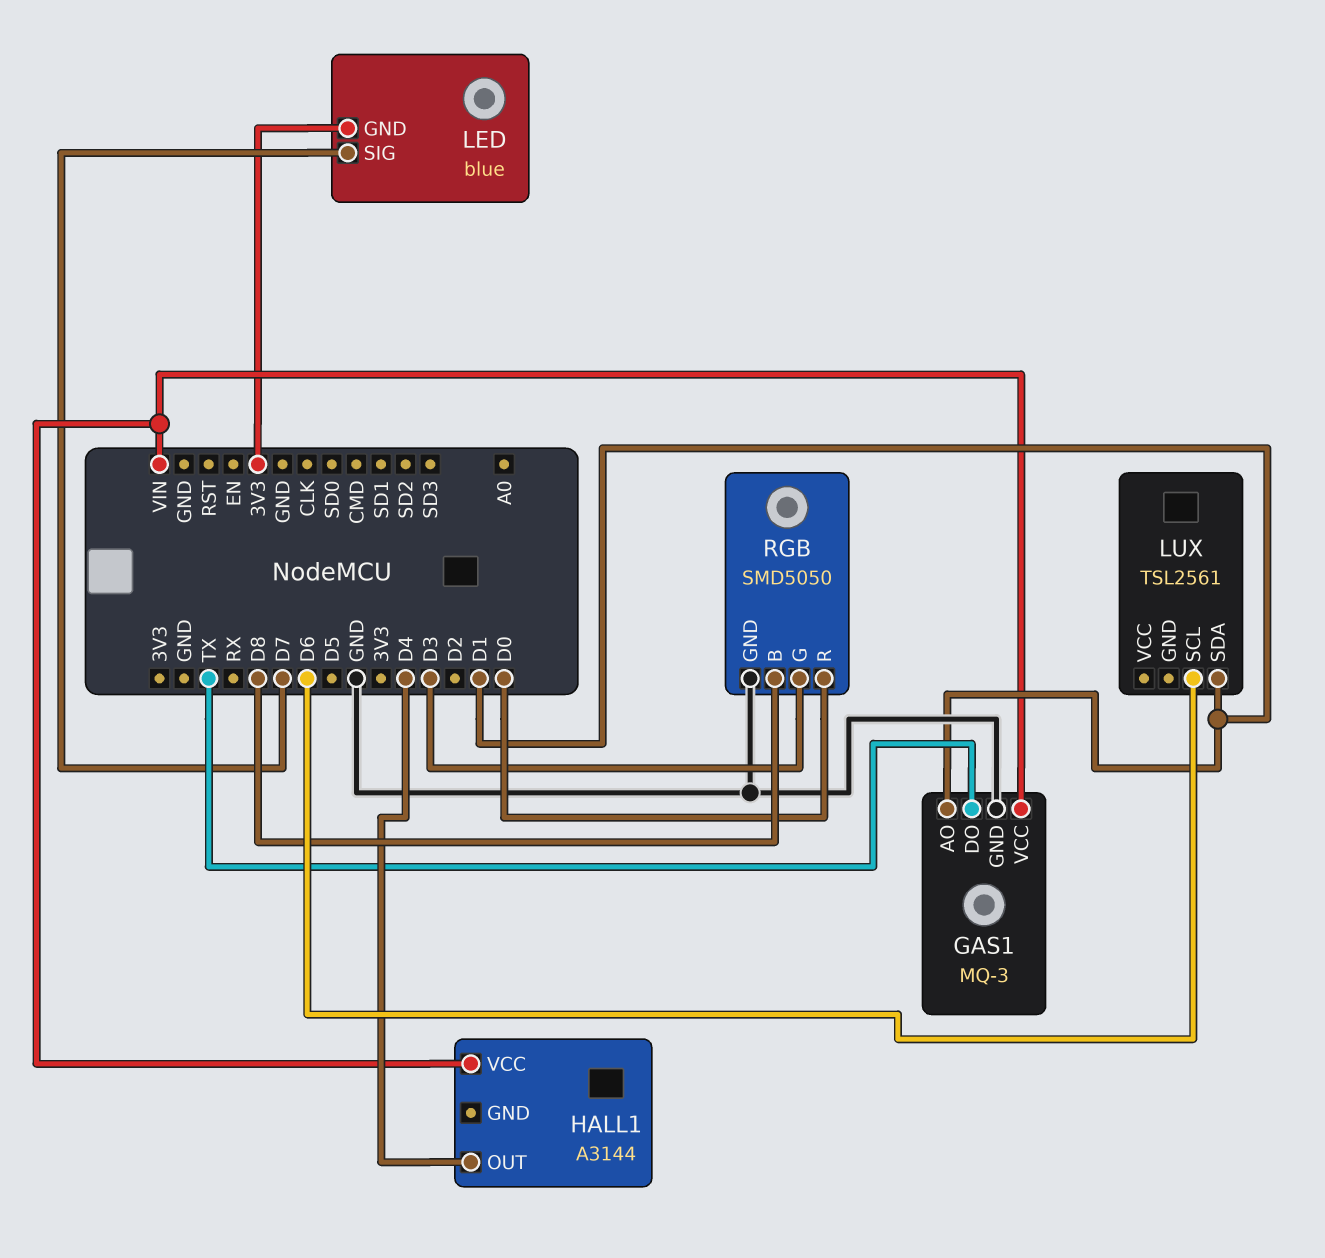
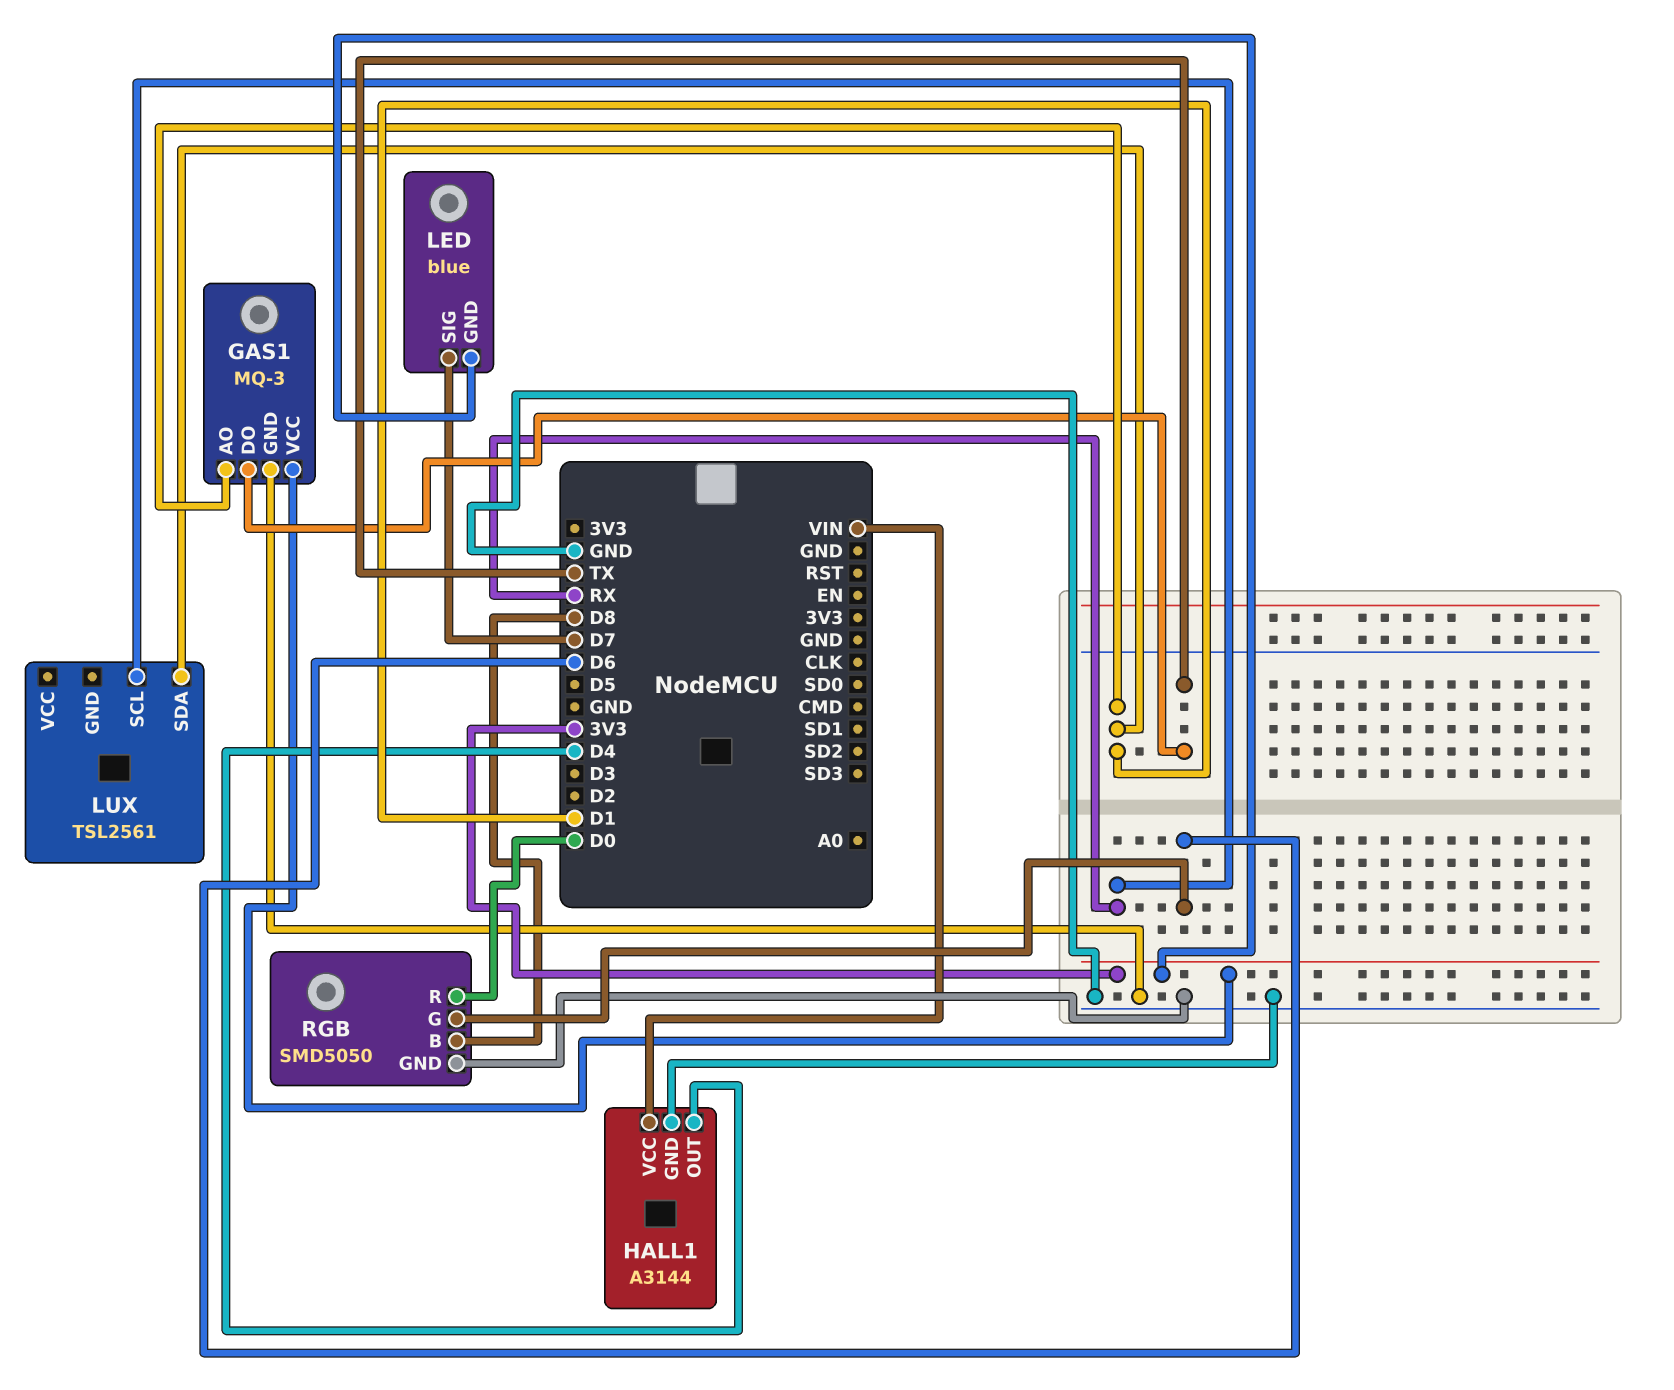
GAS1 pin VCC: VIN -> 3V3
HALL1 pin GND: none -> GND
LUX pin SCL: D6 -> RX
RGB pin G: D3 -> D6

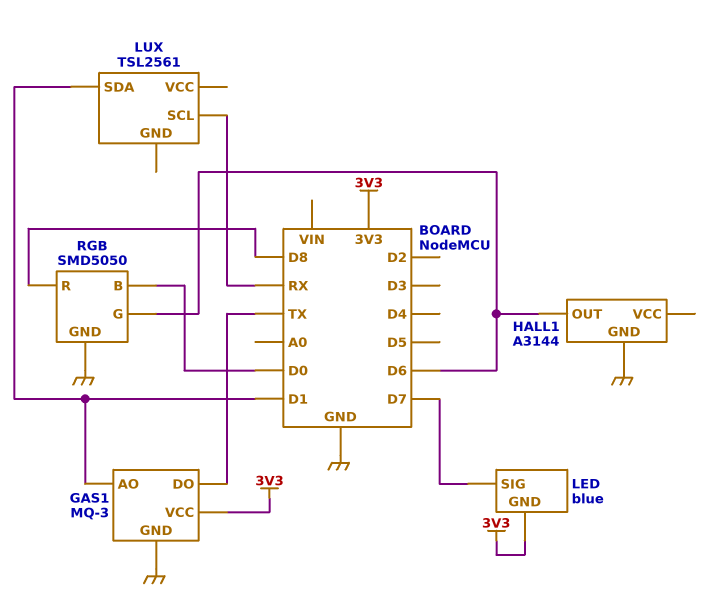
HALL1 pin OUT: D4 -> D6
HALL1 pin VCC: VIN -> none
RGB pin B: D8 -> D0
RGB pin R: D0 -> D8

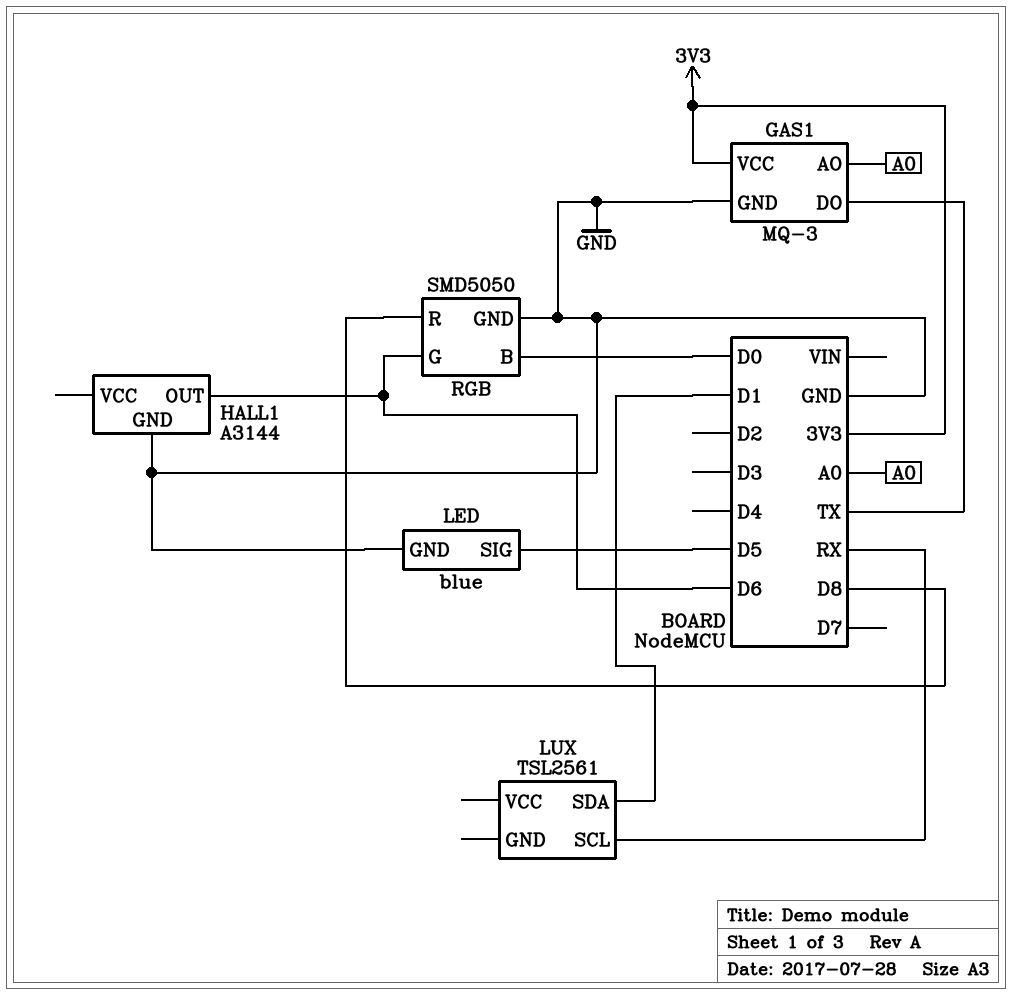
GAS1 pin AO: D1 -> A0
LED pin GND: 3V3 -> GND
LED pin SIG: D7 -> D5

